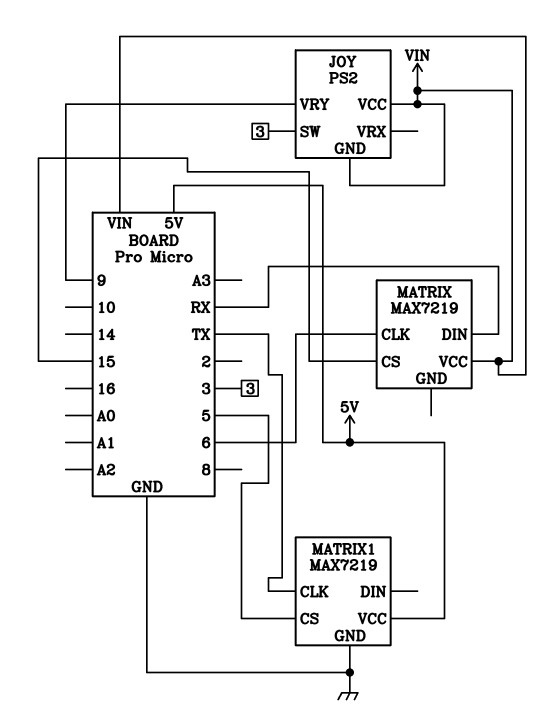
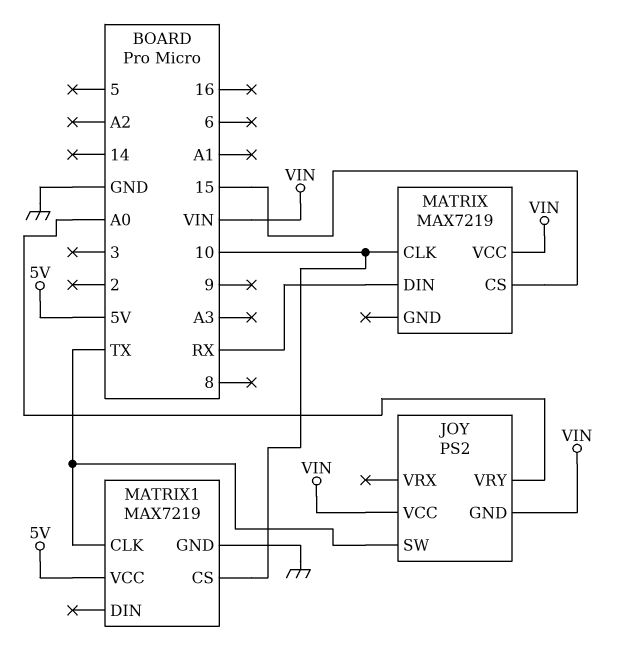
JOY pin SW: 3 -> TX
JOY pin VRY: 9 -> A0
MATRIX pin CLK: 6 -> 10
MATRIX1 pin CS: 5 -> 10

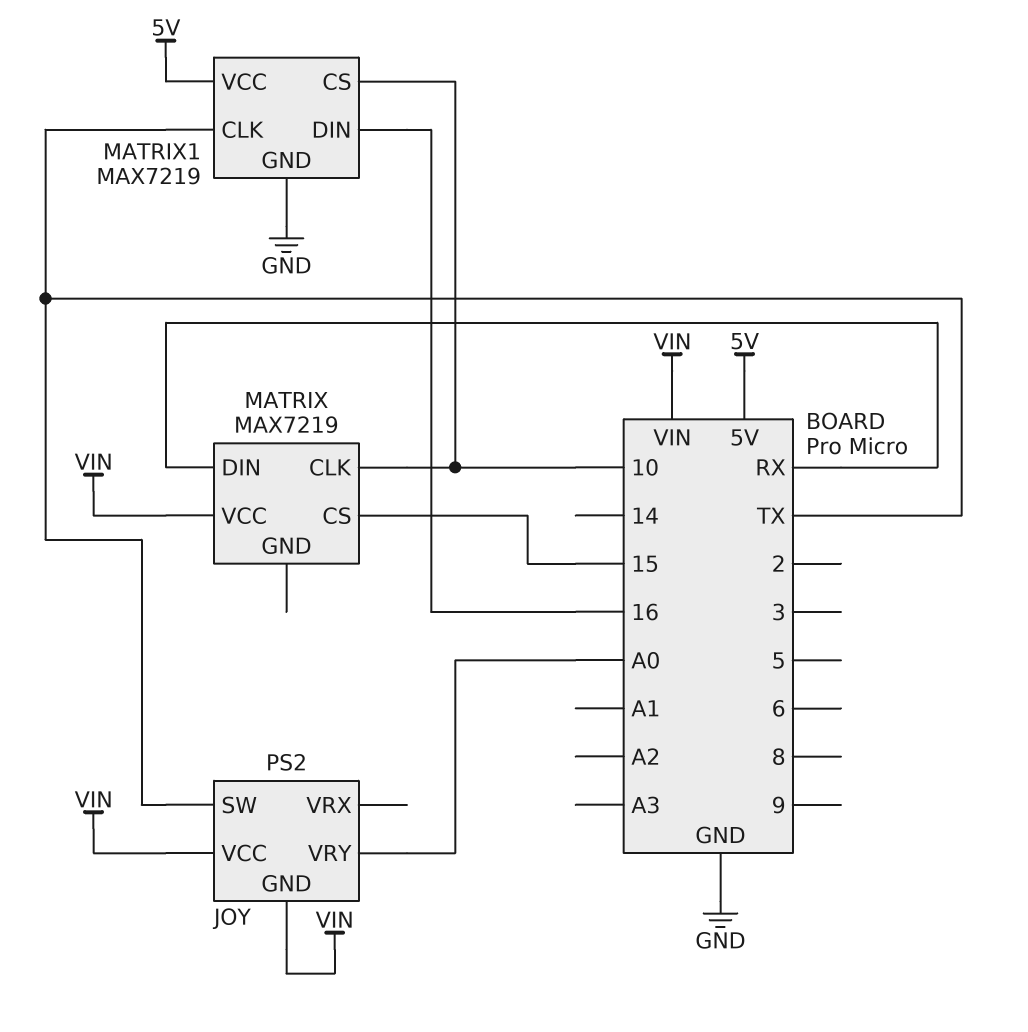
MATRIX1 pin DIN: none -> 16

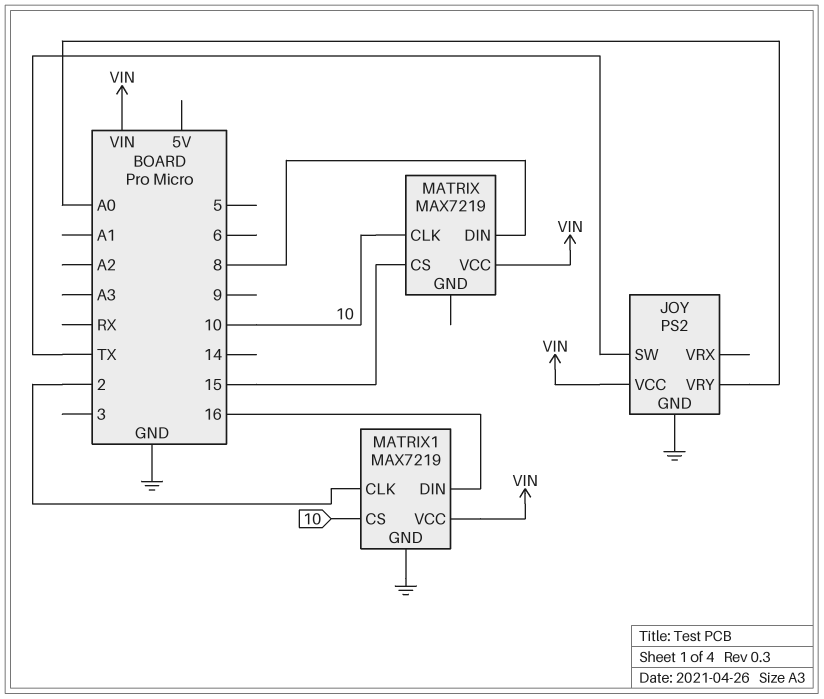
JOY pin GND: VIN -> GND
MATRIX pin DIN: RX -> 8
MATRIX1 pin CLK: TX -> 2
MATRIX1 pin VCC: 5V -> VIN

